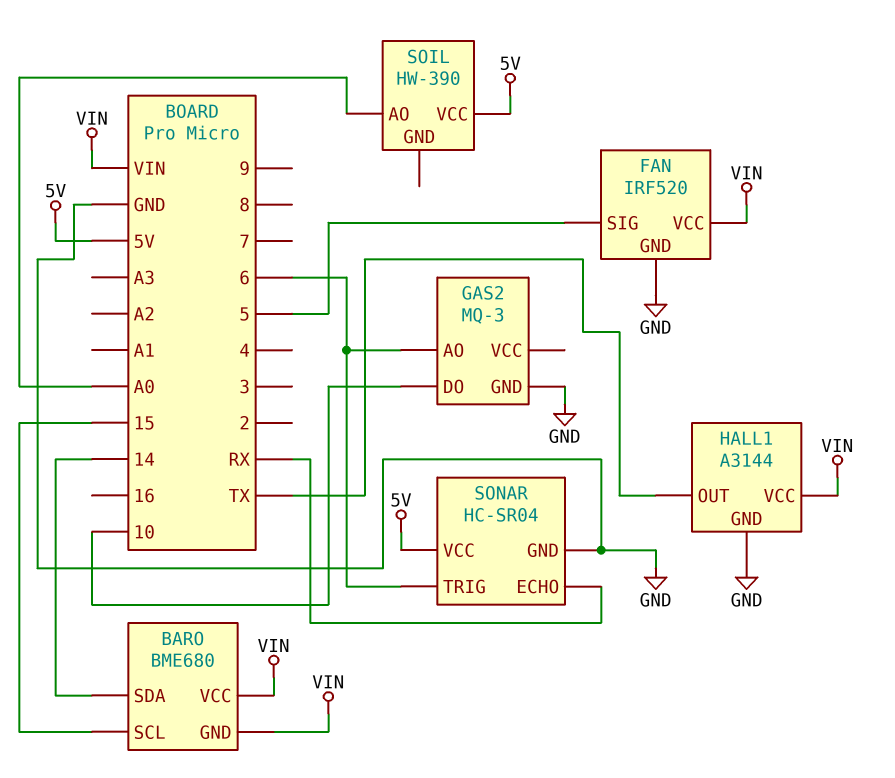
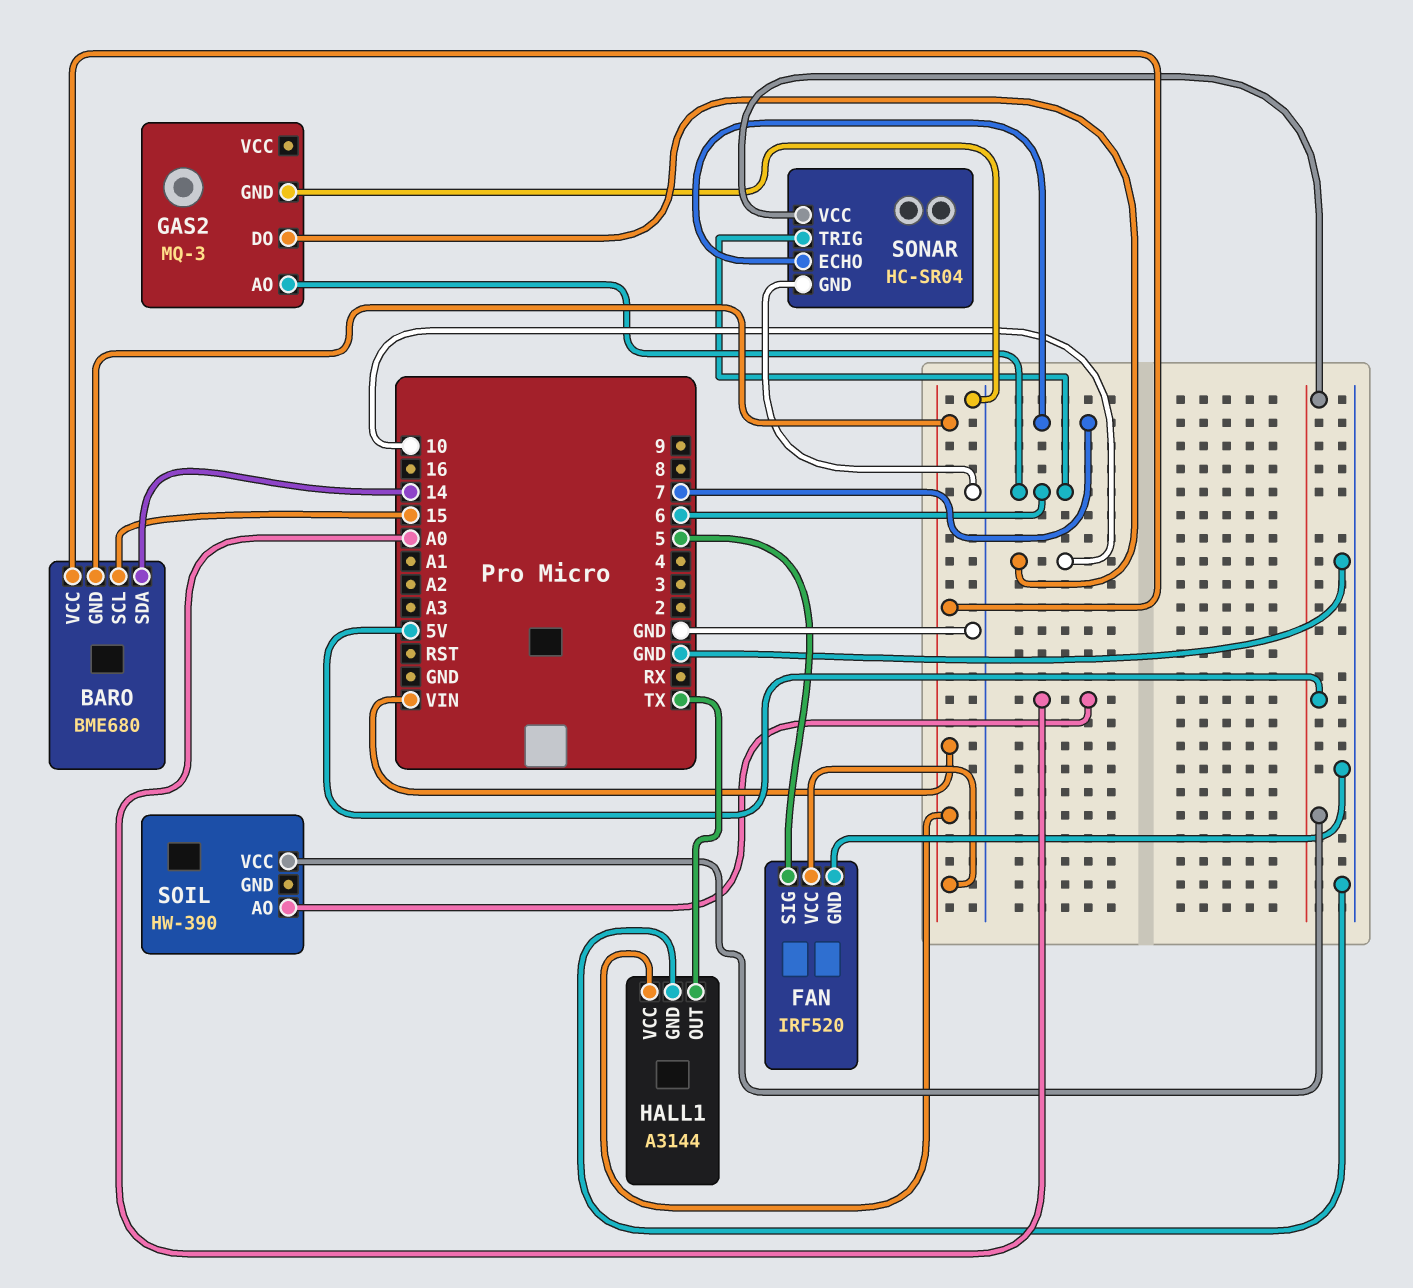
SONAR pin ECHO: RX -> 7

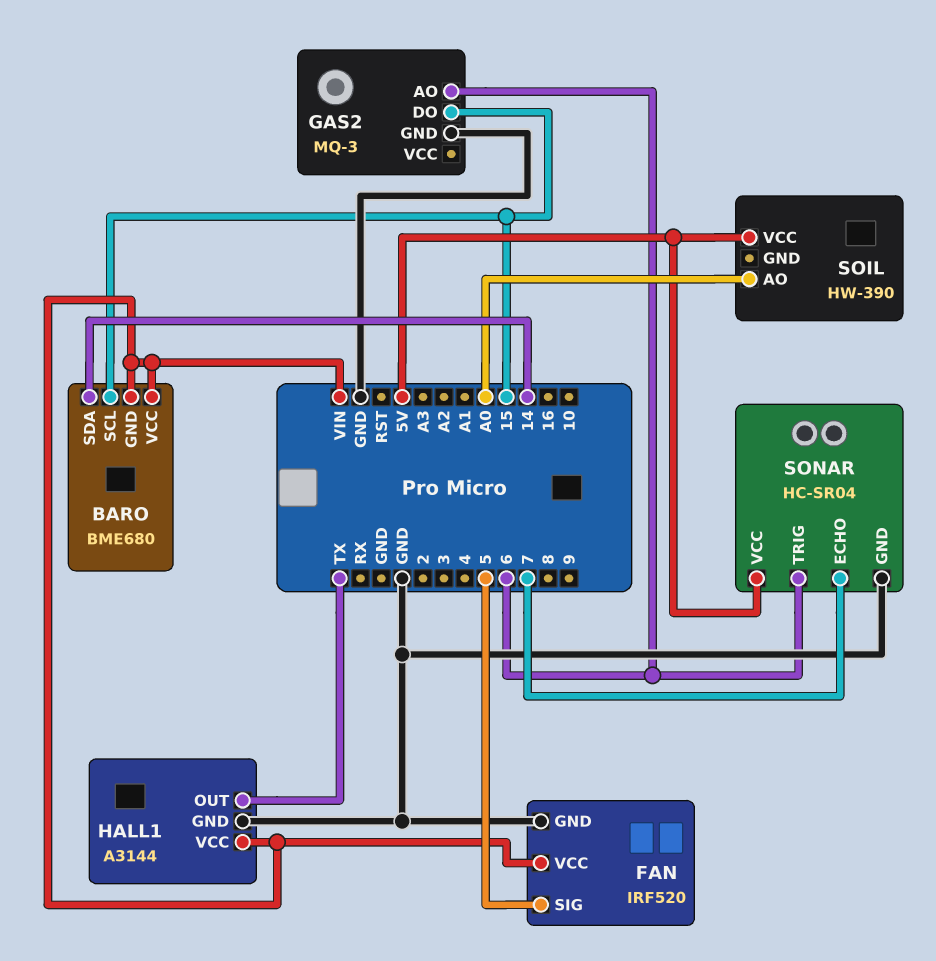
GAS2 pin DO: 10 -> 15

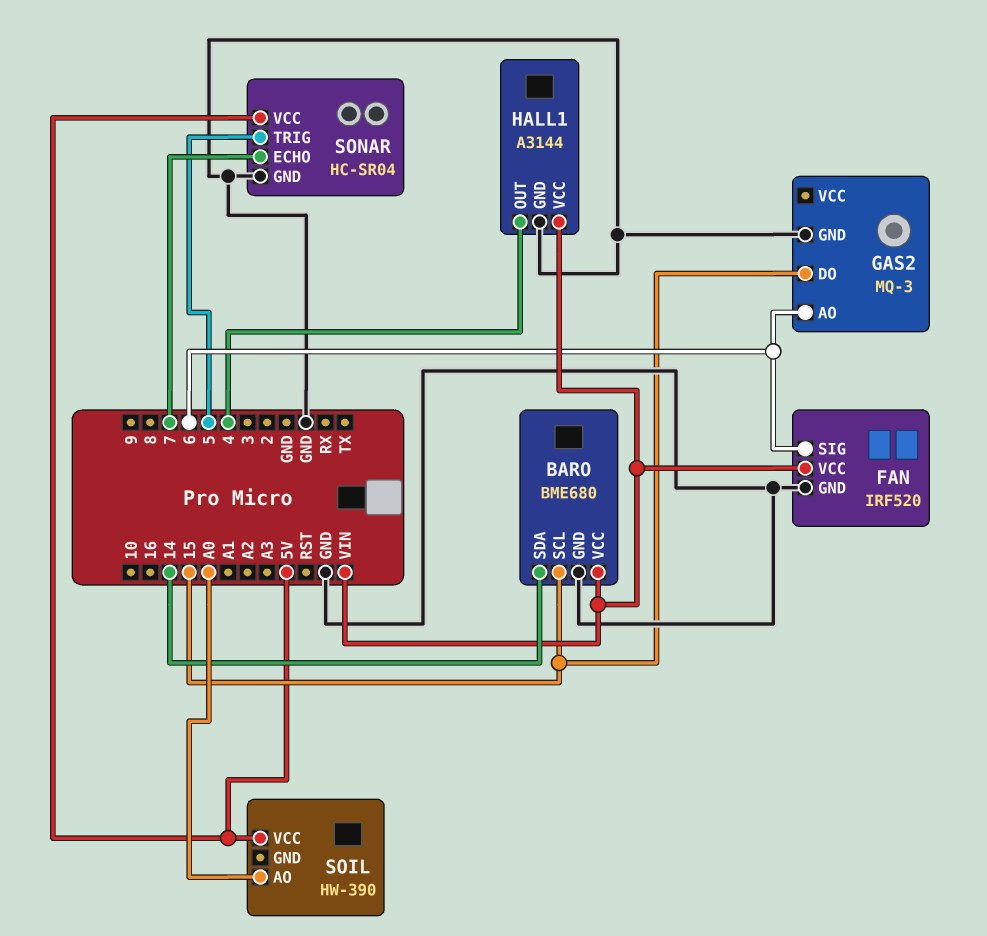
BARO pin GND: VIN -> GND
FAN pin SIG: 5 -> 6
HALL1 pin OUT: TX -> 4
SONAR pin TRIG: 6 -> 5

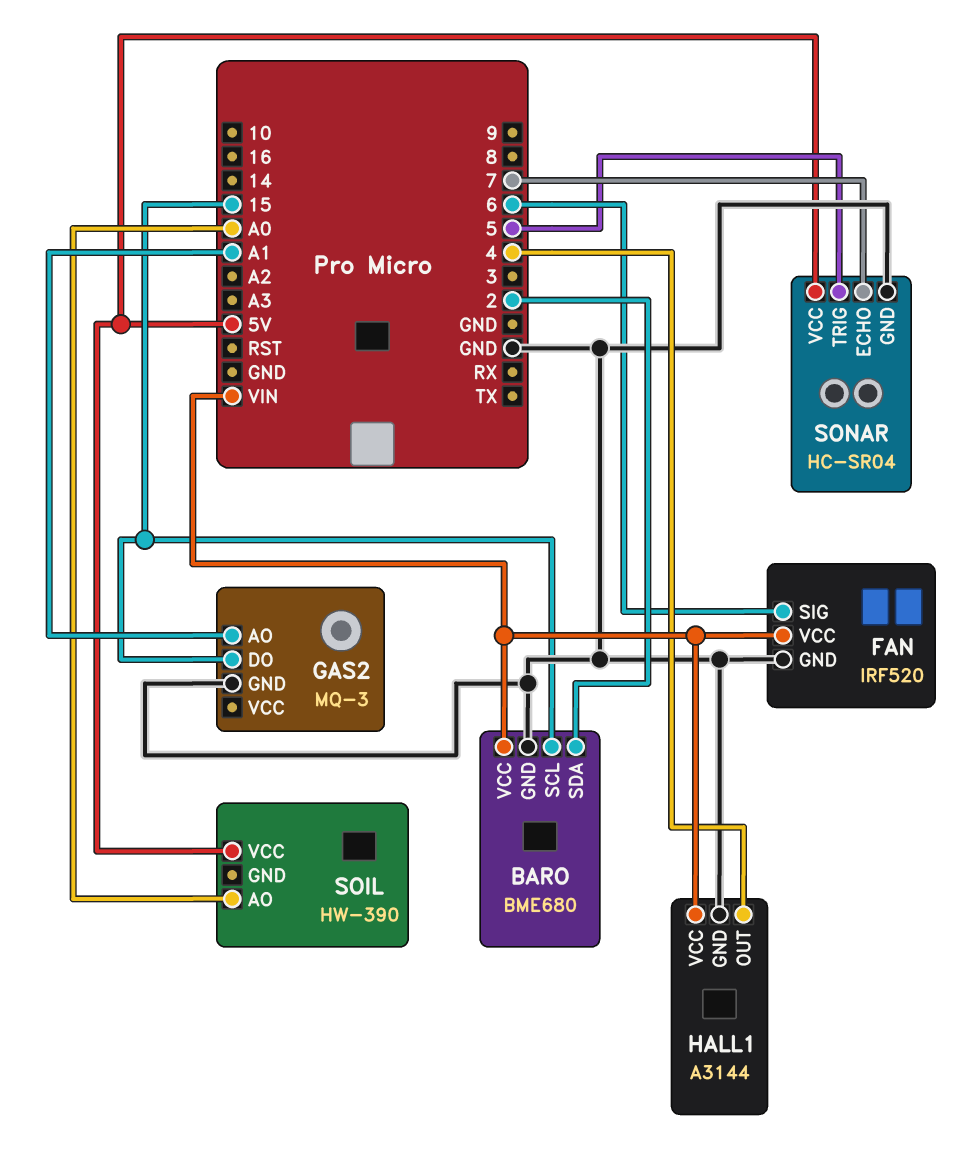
BARO pin SDA: 14 -> 2
GAS2 pin AO: 6 -> A1

